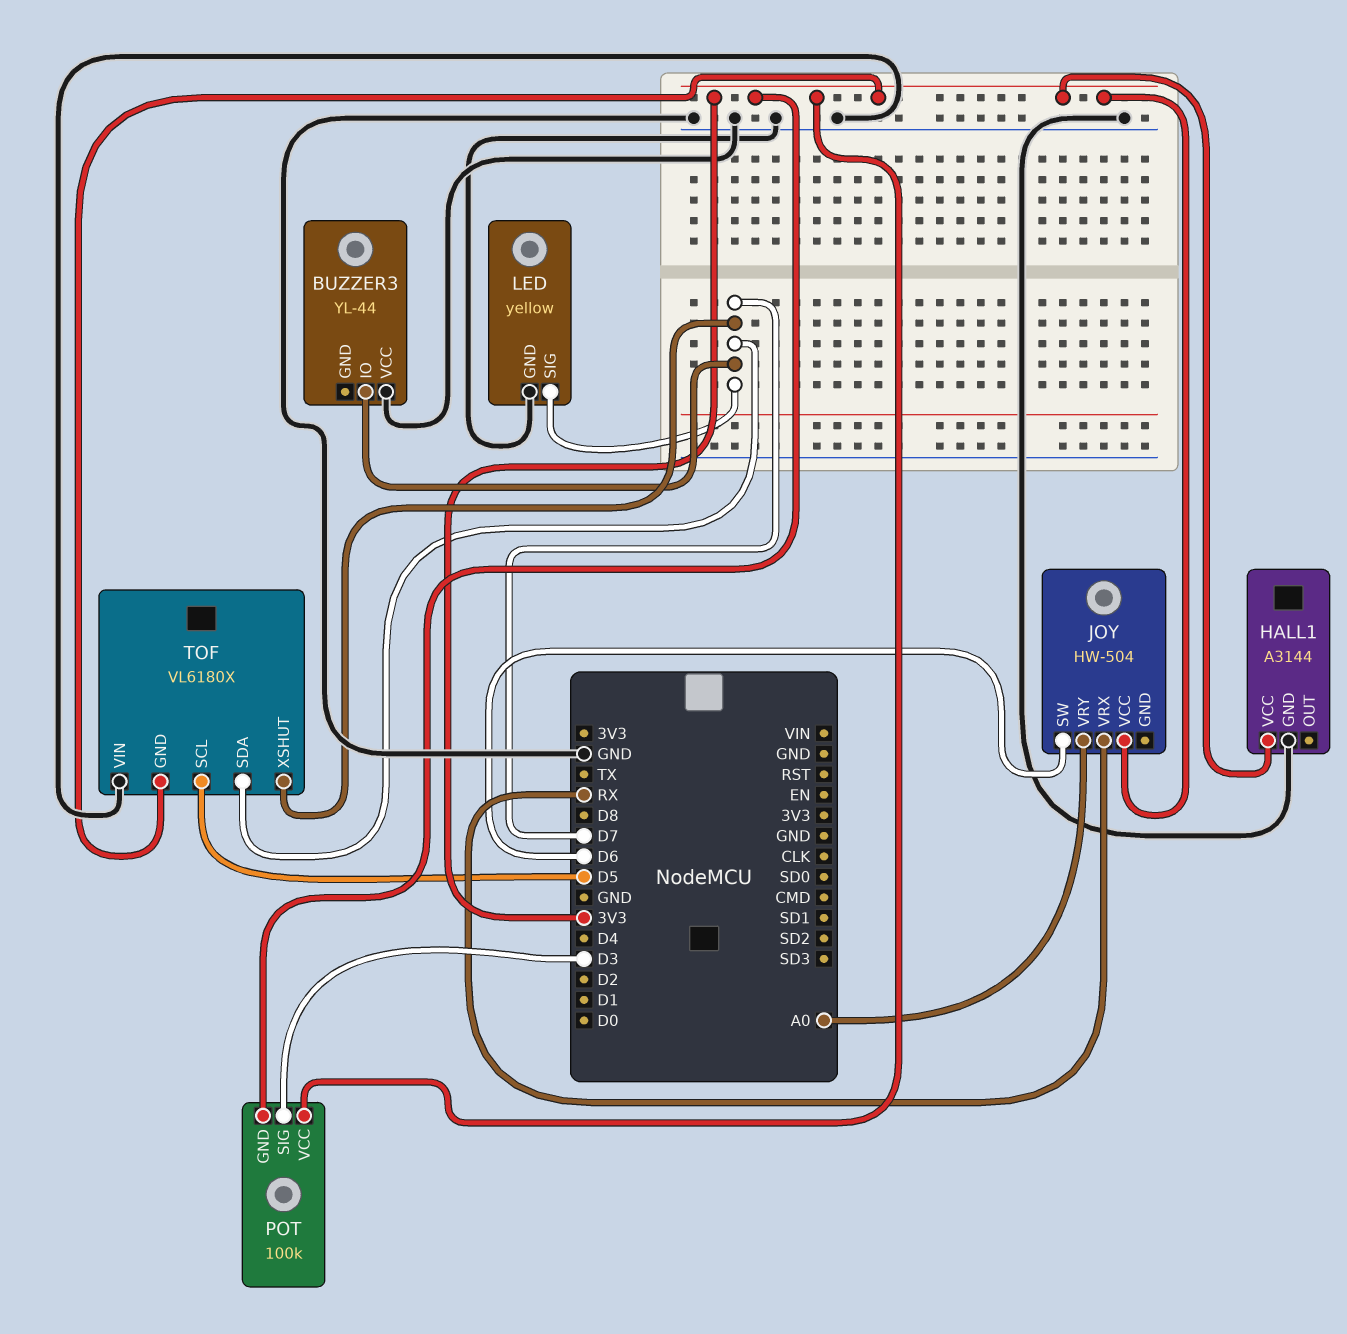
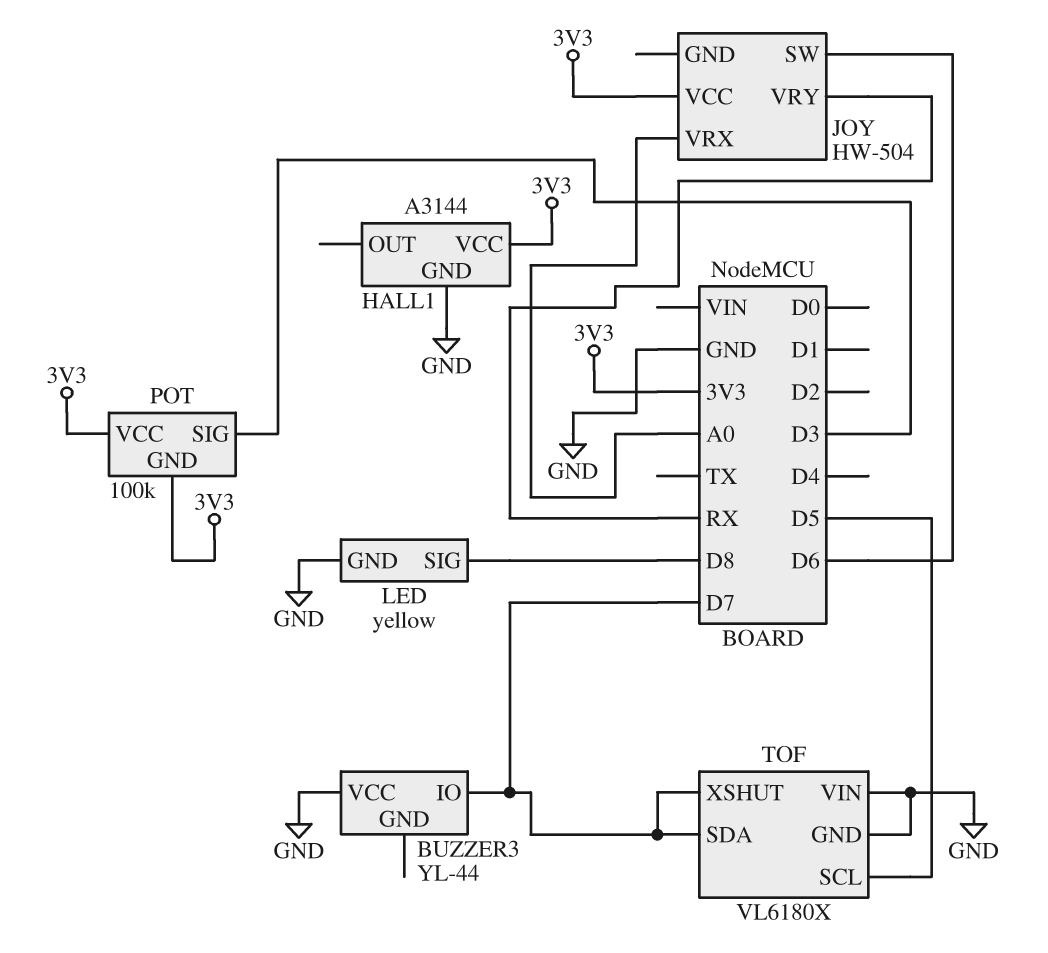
JOY pin VRX: RX -> A0
JOY pin VRY: A0 -> RX
LED pin SIG: D7 -> D8
TOF pin GND: 3V3 -> GND

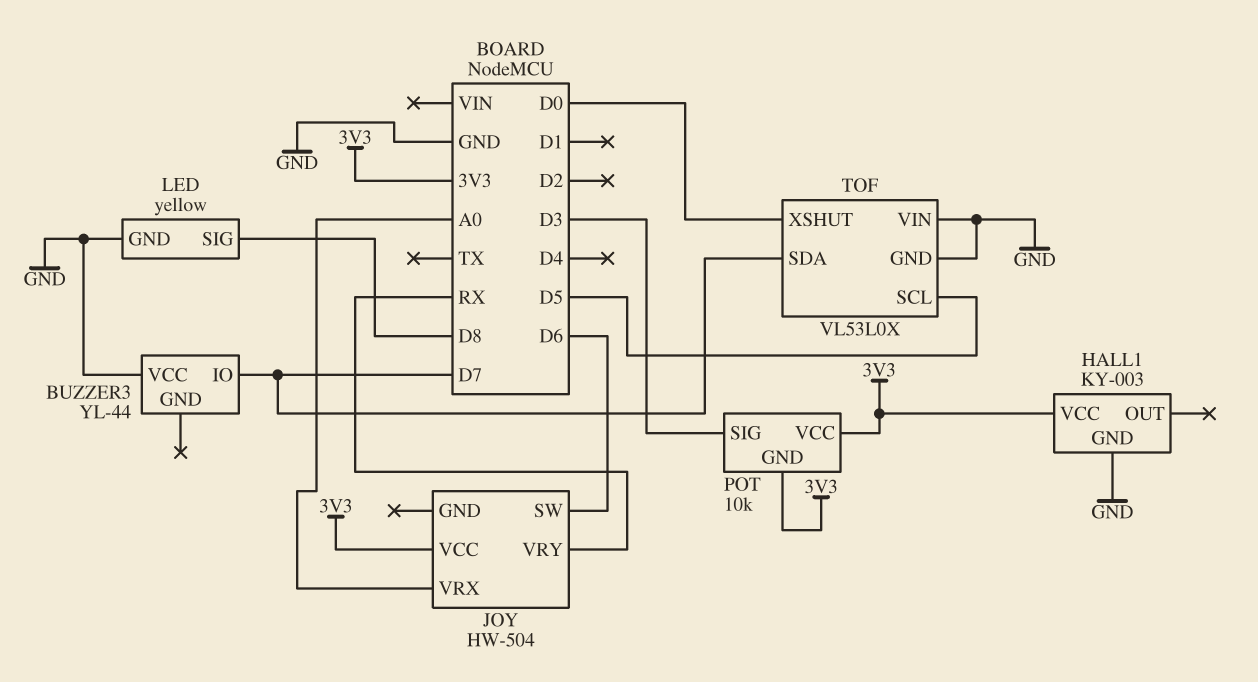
HALL1: A3144 -> KY-003
POT: 100k -> 10k
TOF: VL6180X -> VL53L0X
TOF pin XSHUT: D7 -> D0

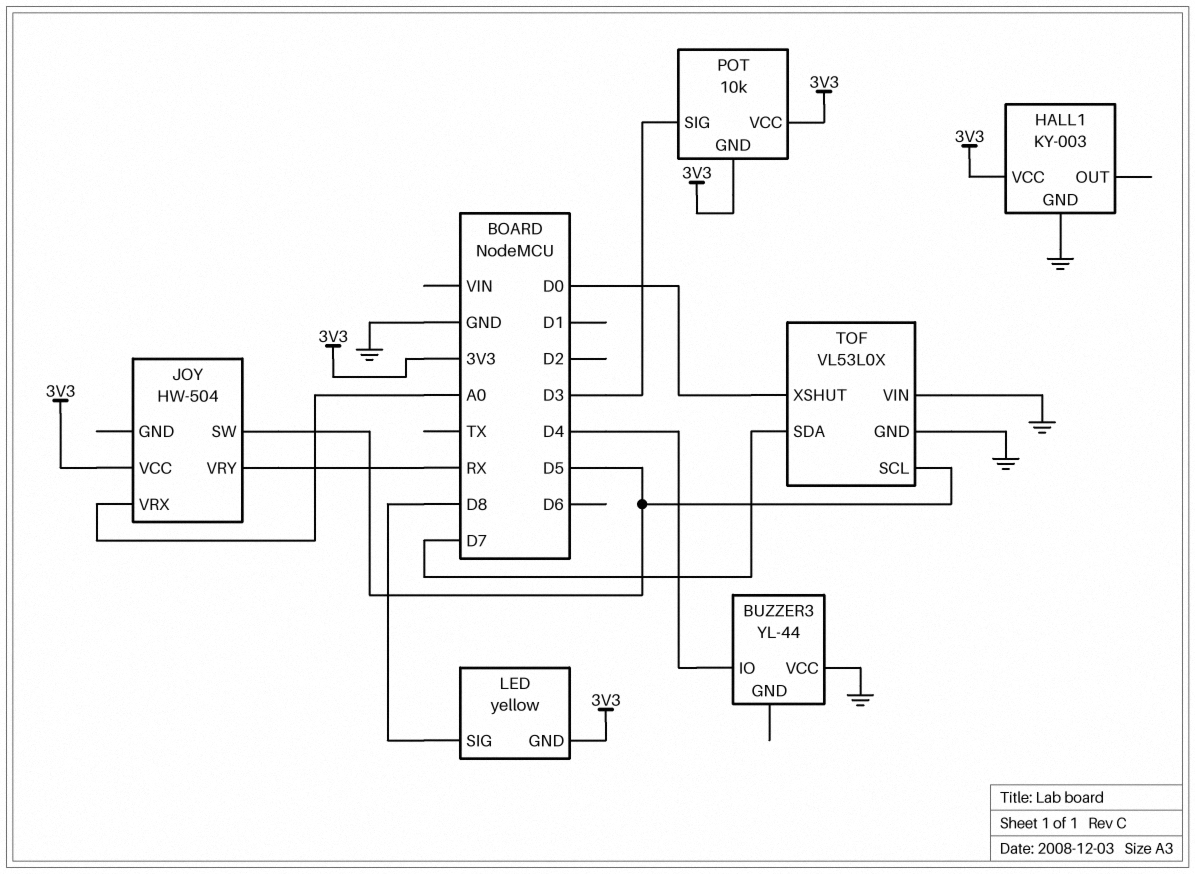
BUZZER3 pin IO: D7 -> D4
JOY pin SW: D6 -> D5
LED pin GND: GND -> 3V3

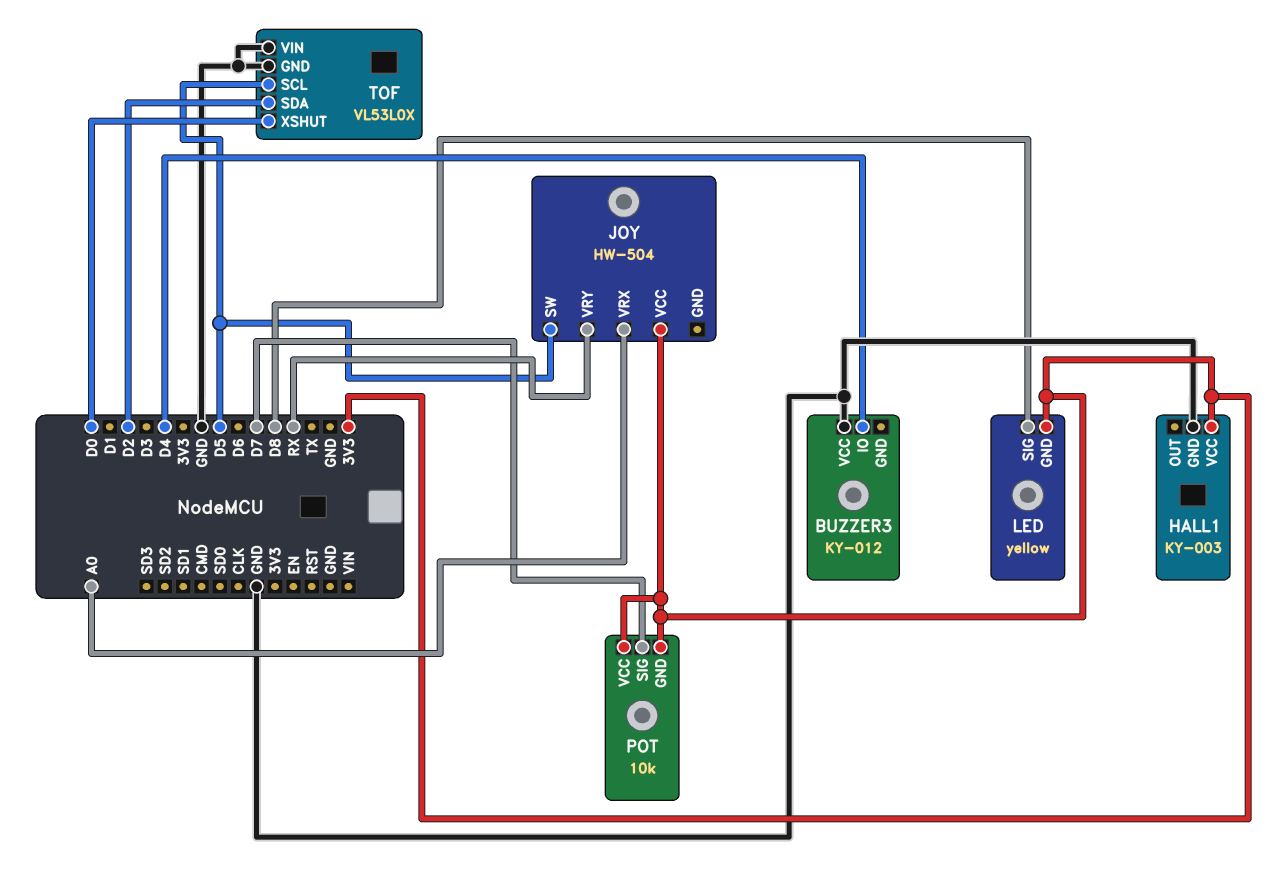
BUZZER3: YL-44 -> KY-012
POT pin SIG: D3 -> D7
TOF pin SDA: D7 -> D2

